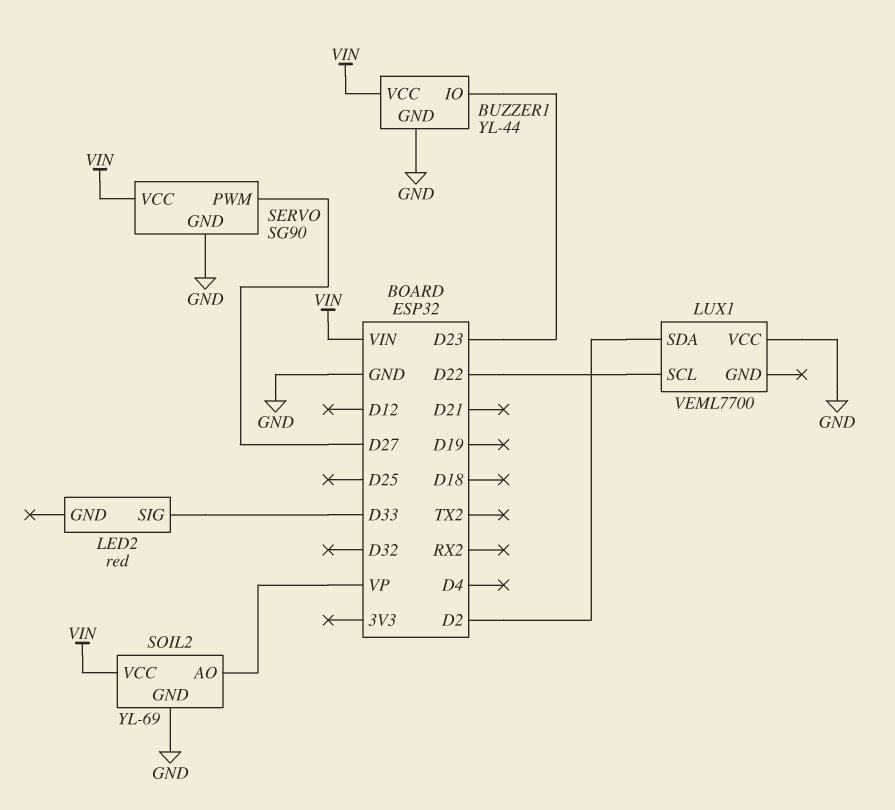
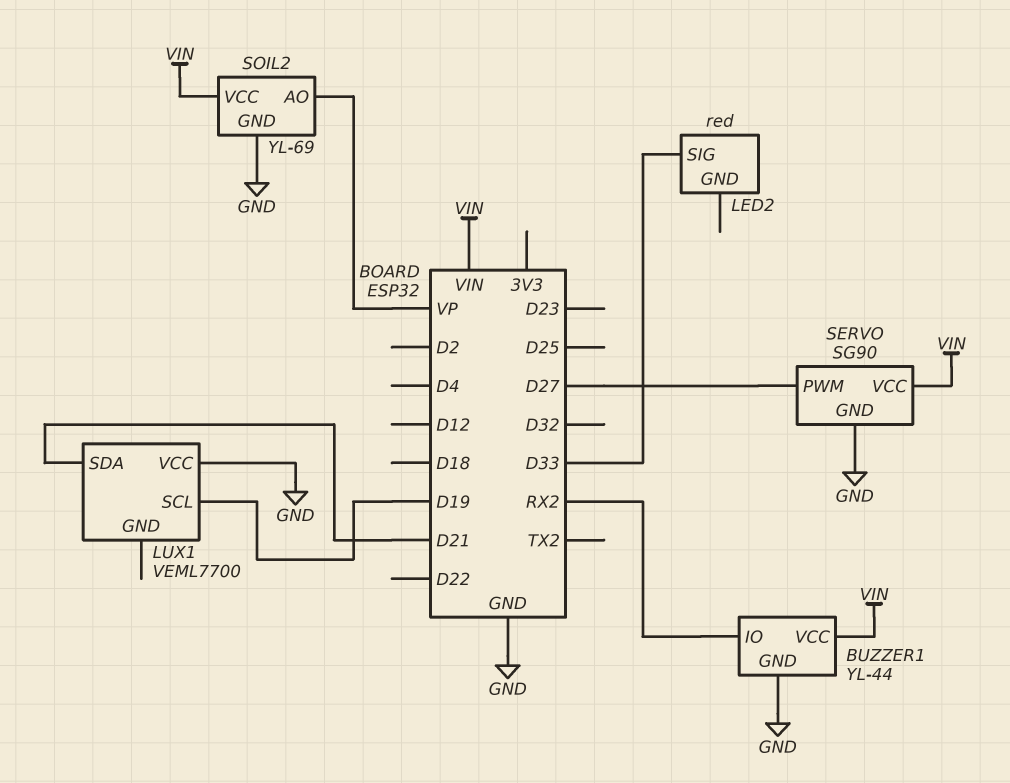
BUZZER1 pin IO: D23 -> RX2
LUX1 pin SCL: D22 -> D19
LUX1 pin SDA: D2 -> D21

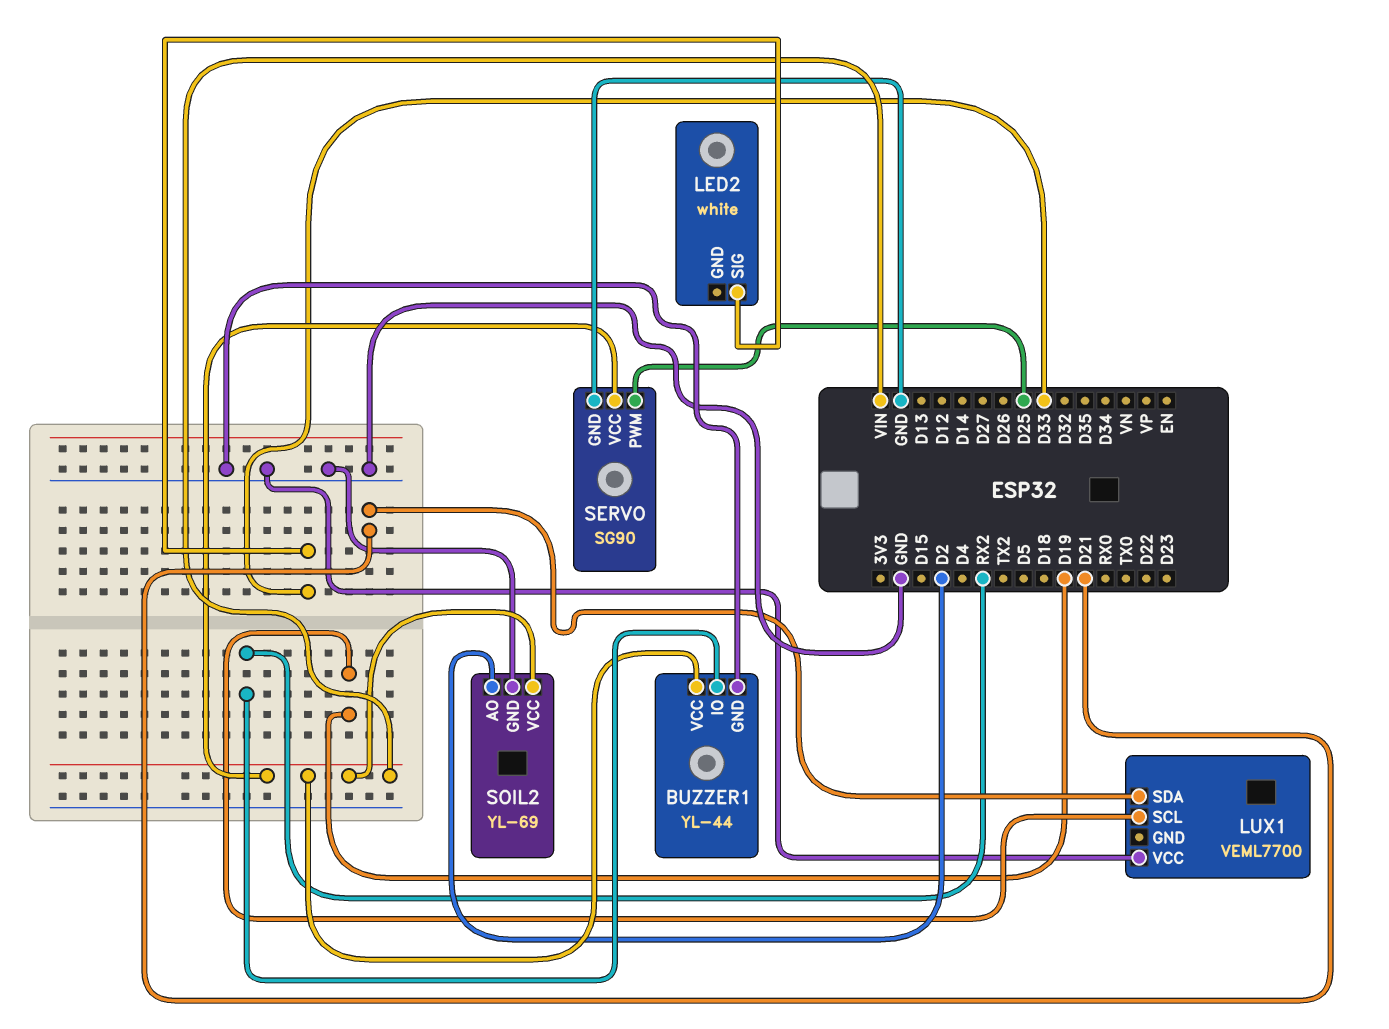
LED2: red -> white
SERVO pin PWM: D27 -> D25
SOIL2 pin AO: VP -> D2

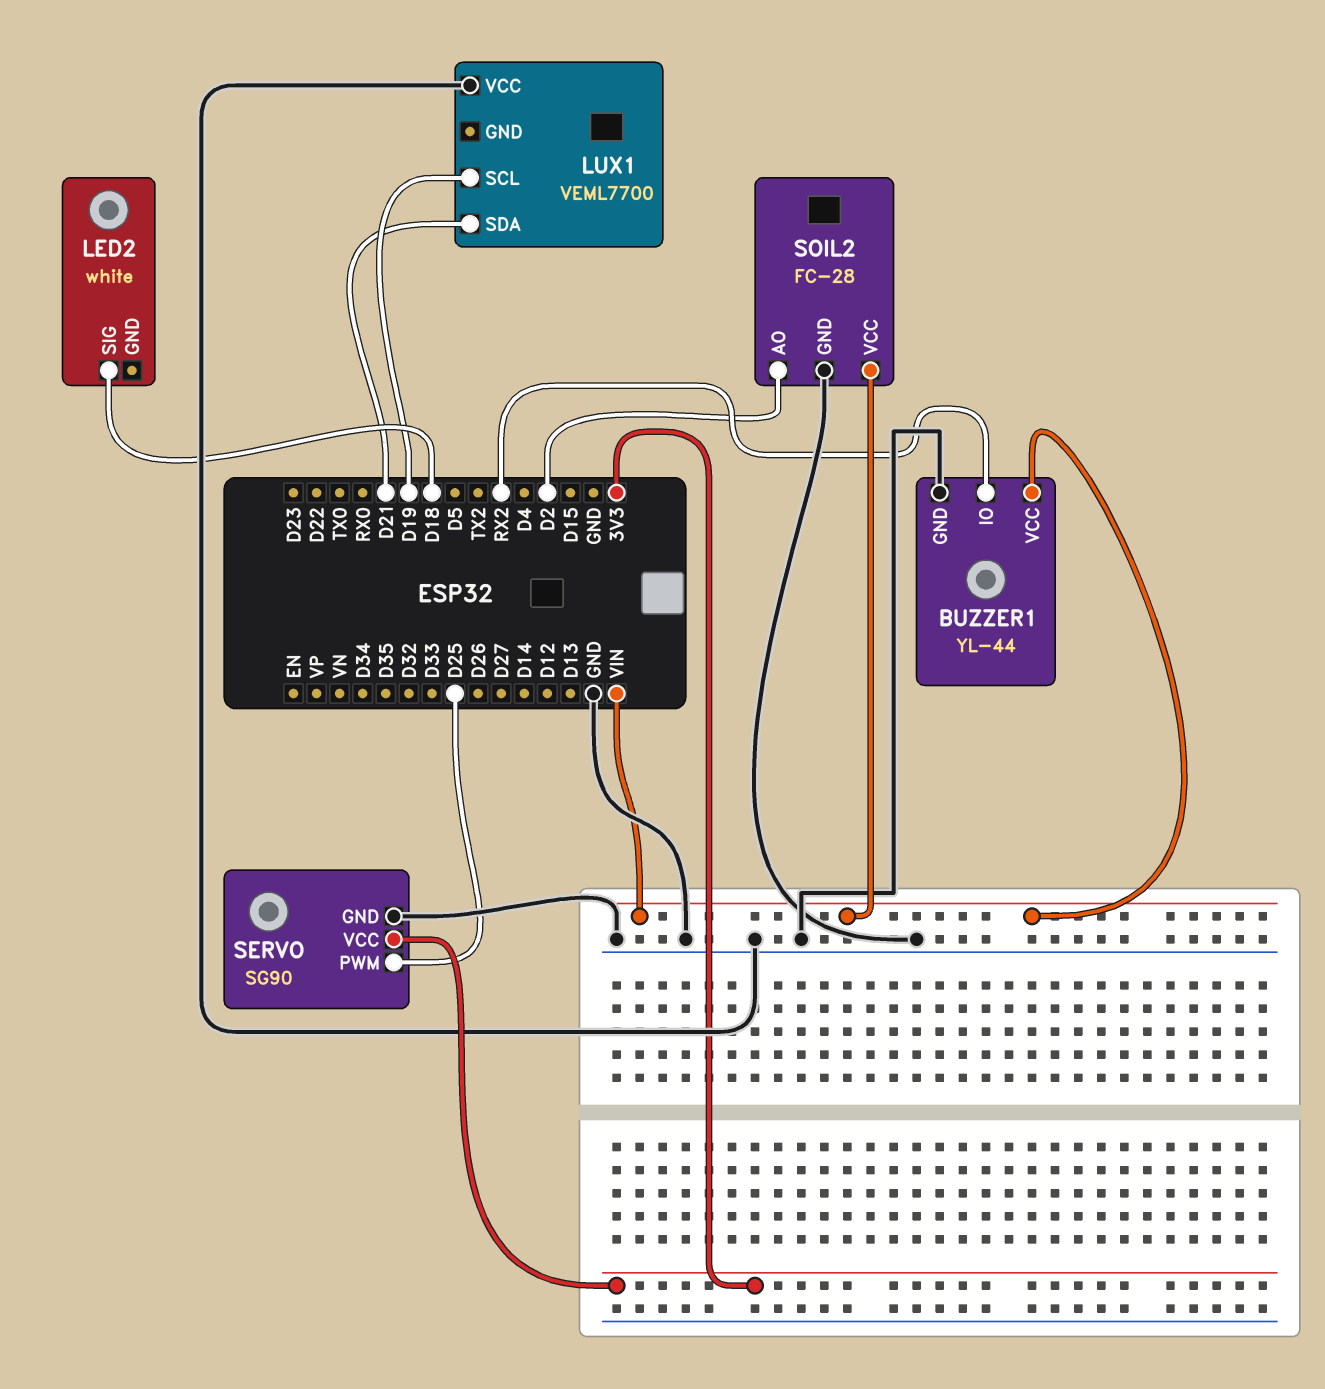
LED2 pin SIG: D33 -> D18
SERVO pin VCC: VIN -> 3V3
SOIL2: YL-69 -> FC-28

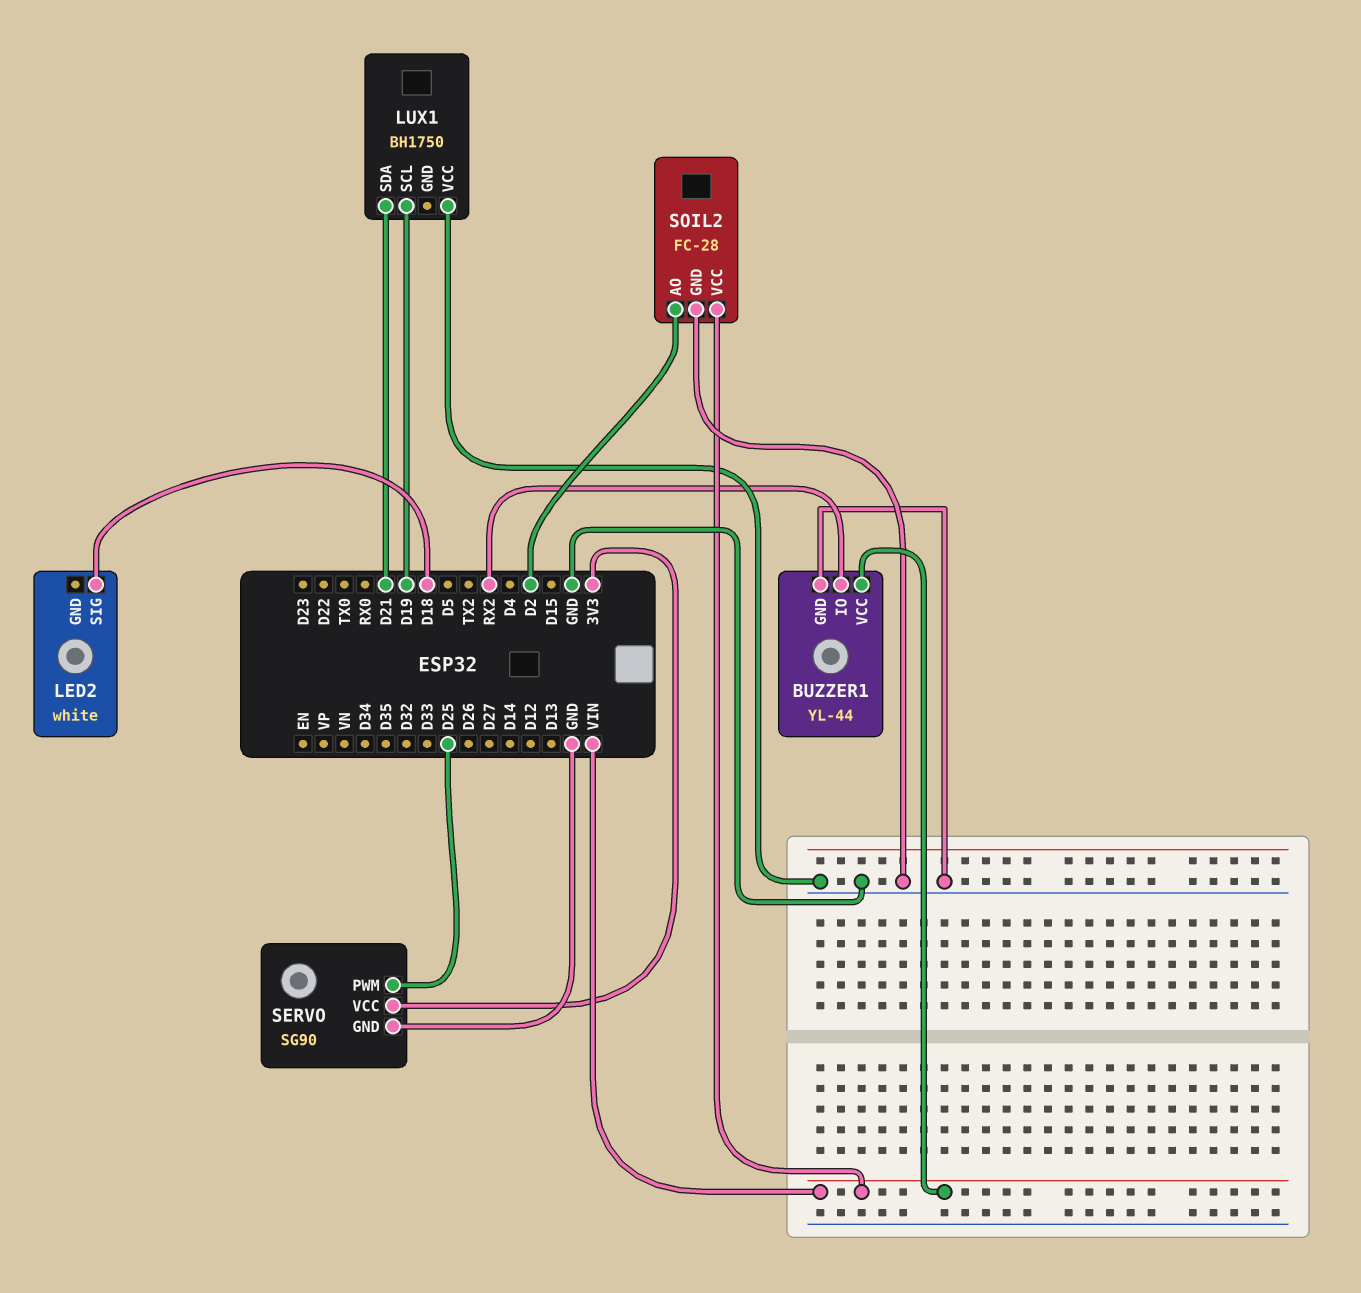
LUX1: VEML7700 -> BH1750

